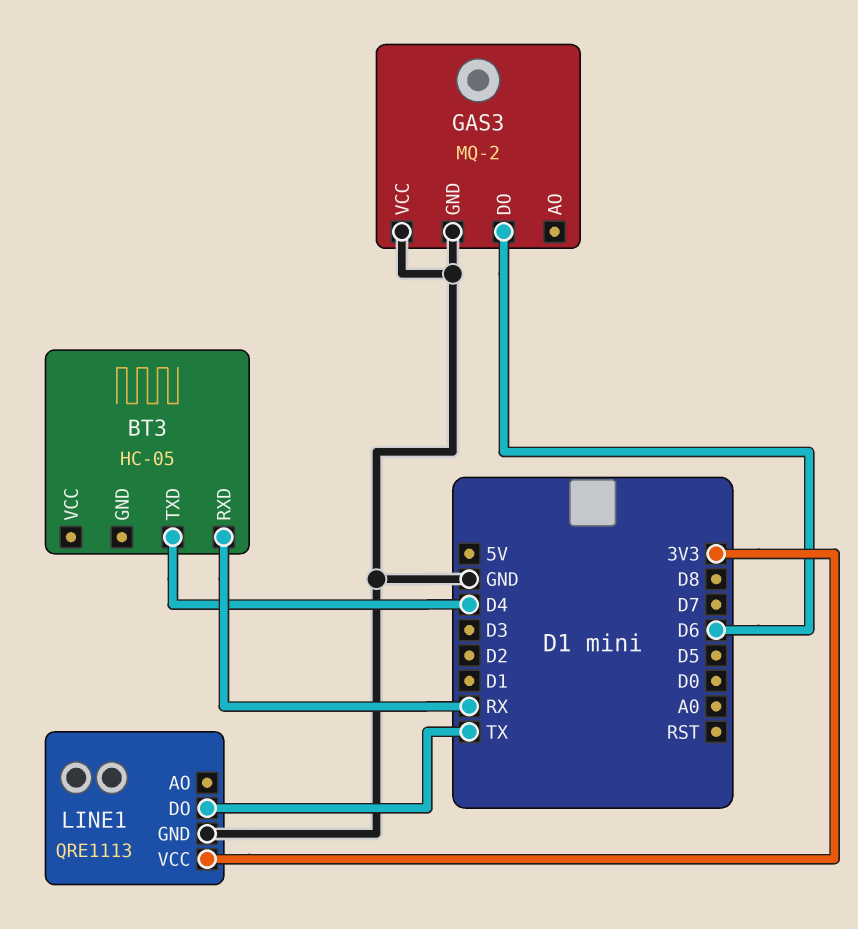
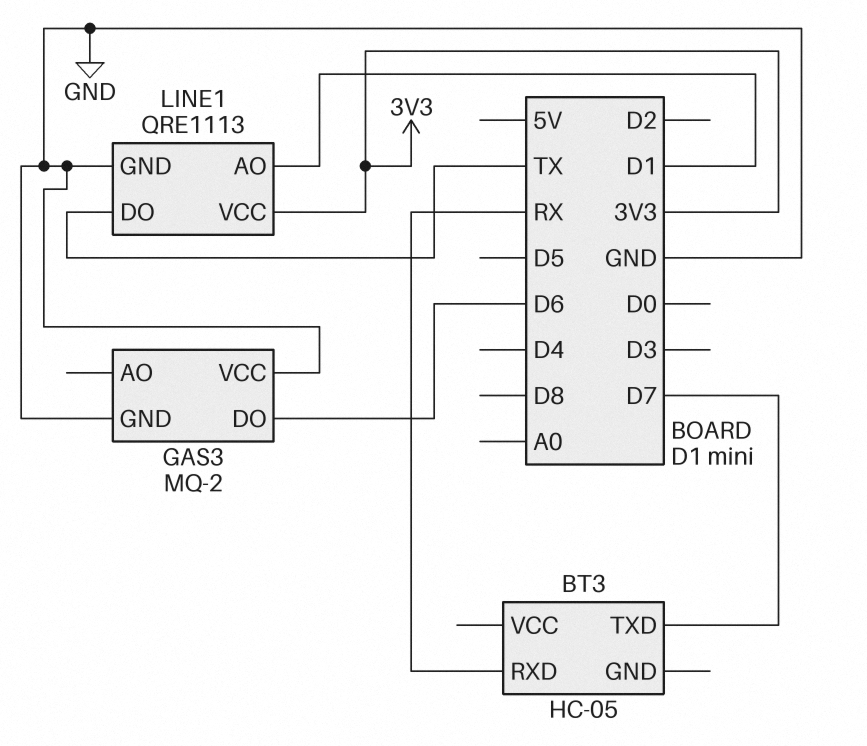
BT3 pin TXD: D4 -> D7
LINE1 pin AO: none -> D1

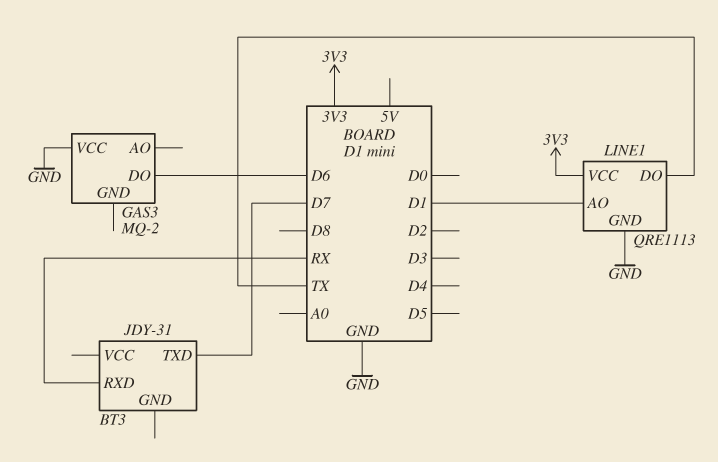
BT3: HC-05 -> JDY-31
GAS3 pin GND: GND -> none

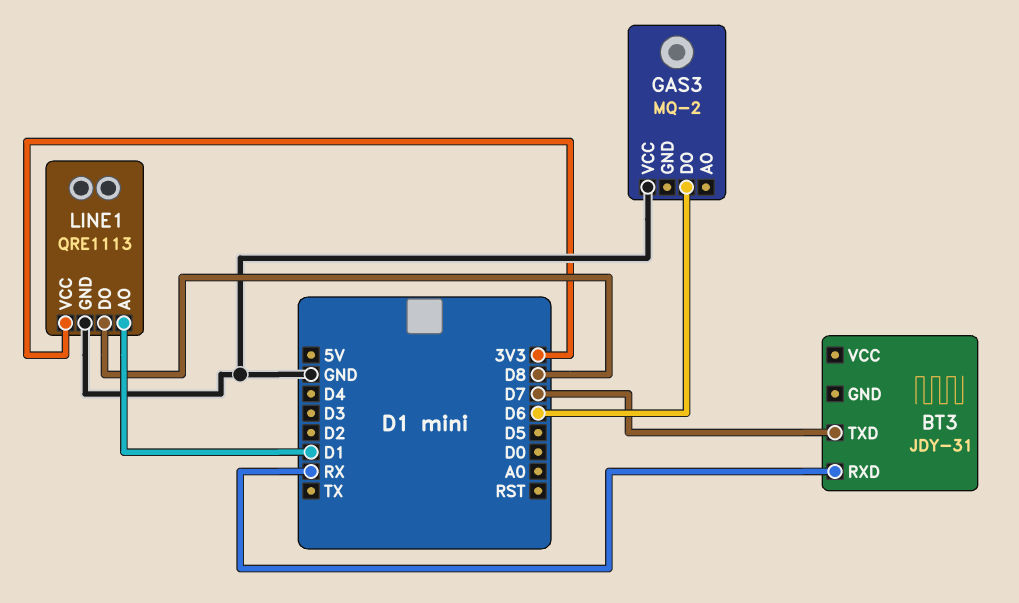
LINE1 pin DO: TX -> D8

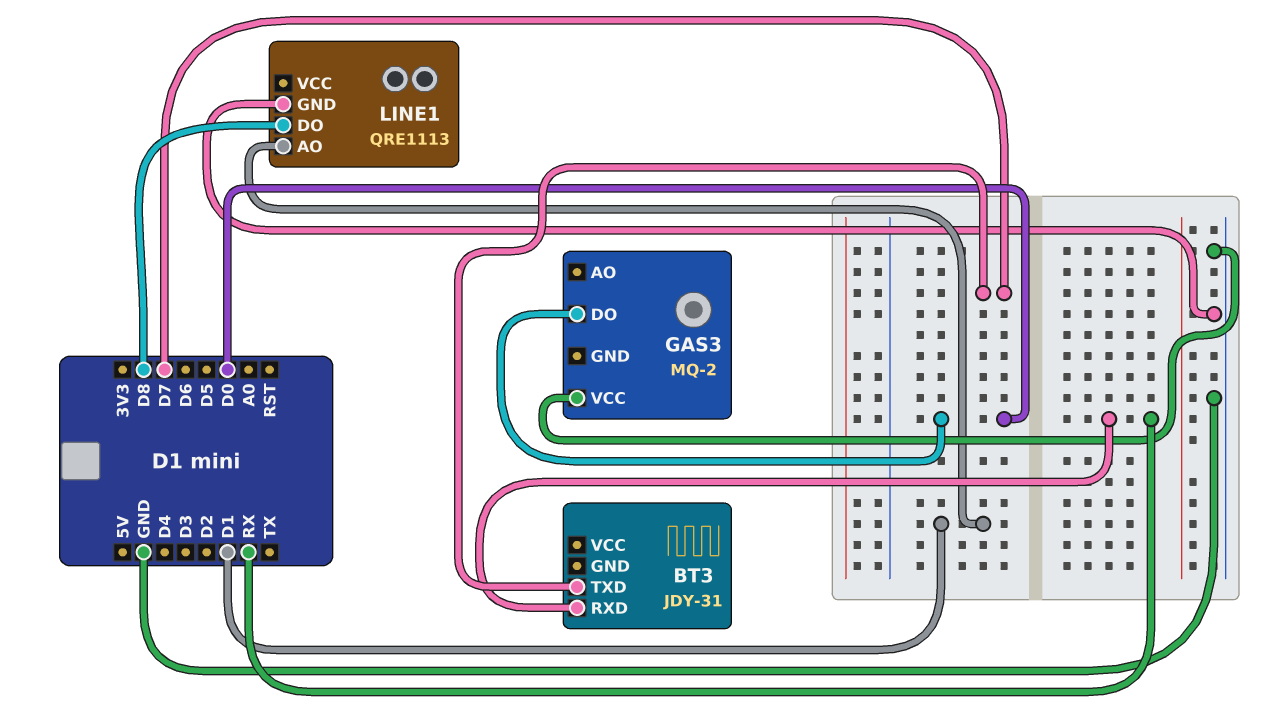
GAS3 pin DO: D6 -> D0
LINE1 pin VCC: 3V3 -> none

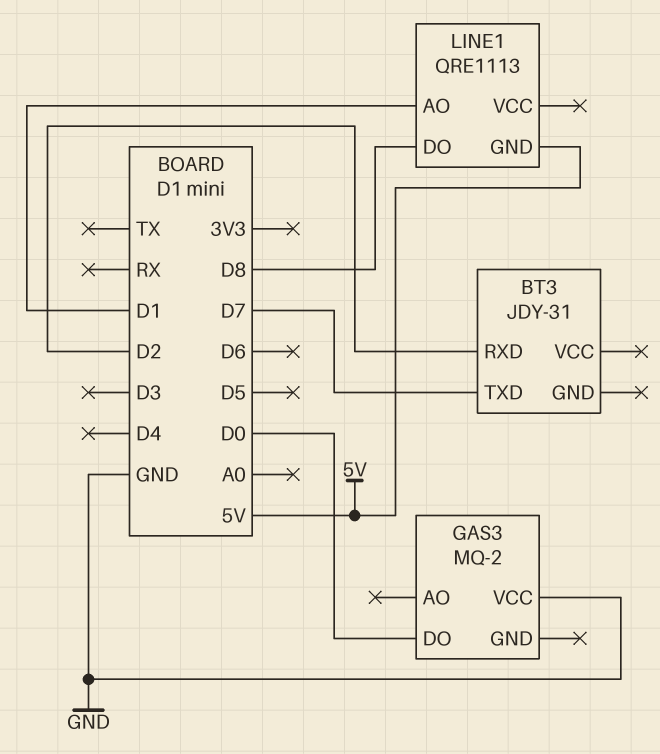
BT3 pin RXD: RX -> D2
LINE1 pin GND: GND -> 5V

